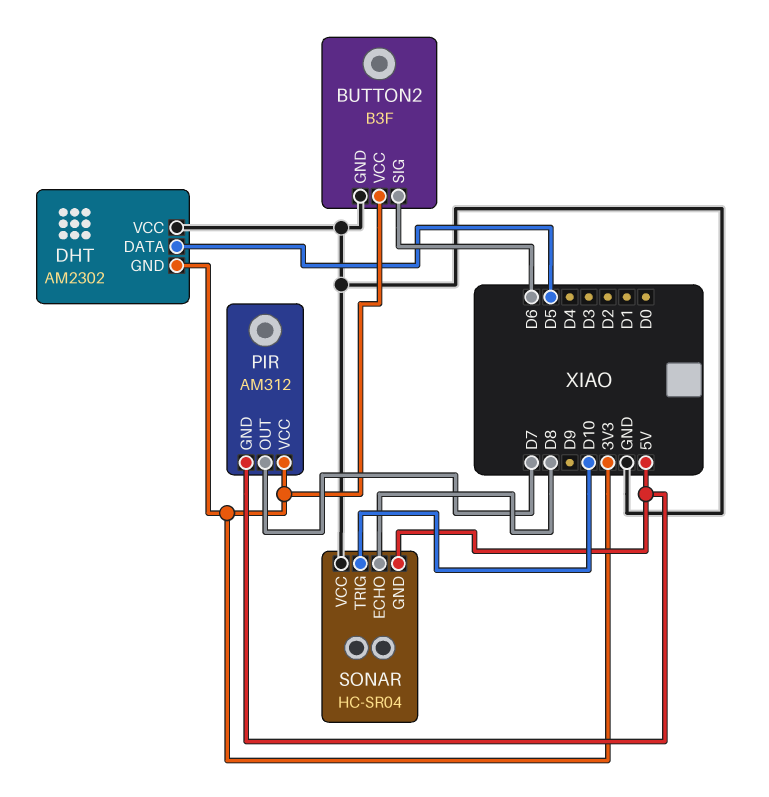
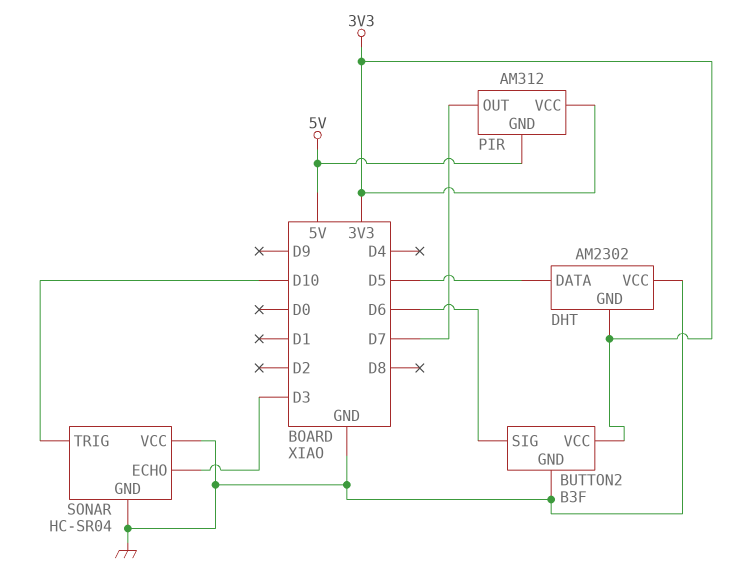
SONAR pin ECHO: D8 -> D3
SONAR pin GND: 5V -> GND

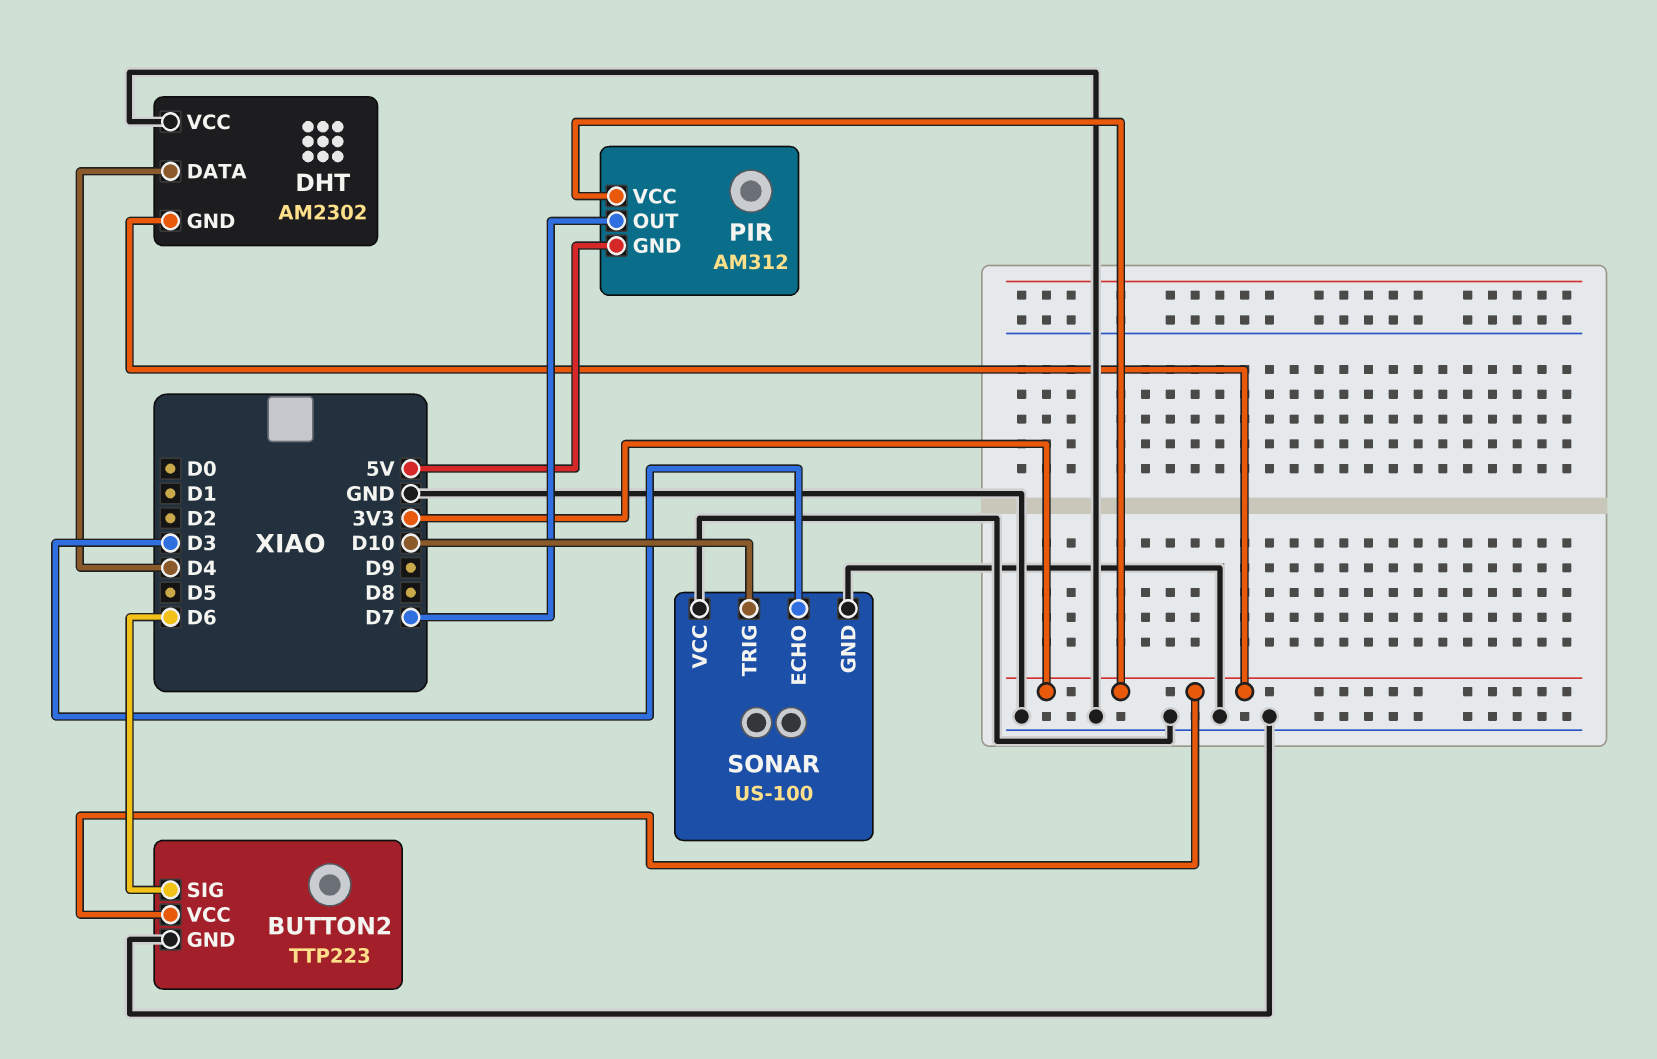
BUTTON2: B3F -> TTP223
DHT pin DATA: D5 -> D4
SONAR: HC-SR04 -> US-100

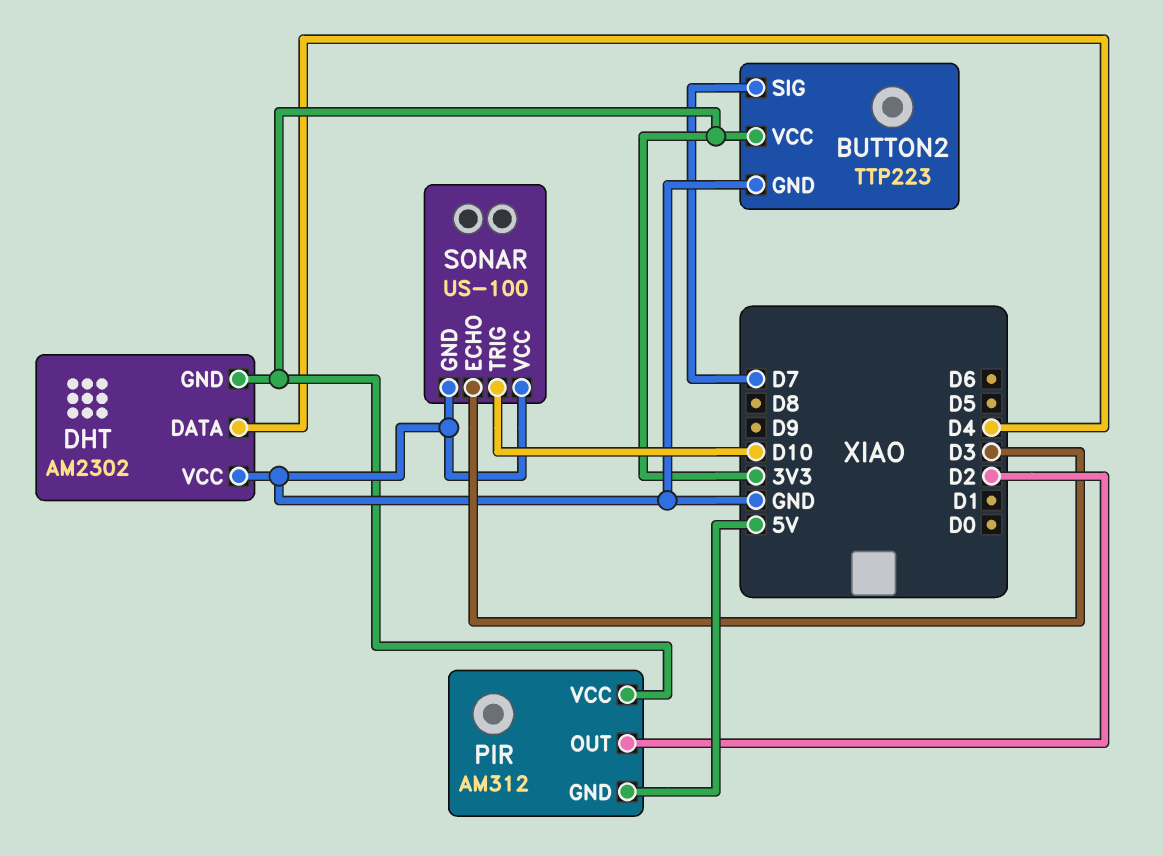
BUTTON2 pin SIG: D6 -> D7
PIR pin OUT: D7 -> D2

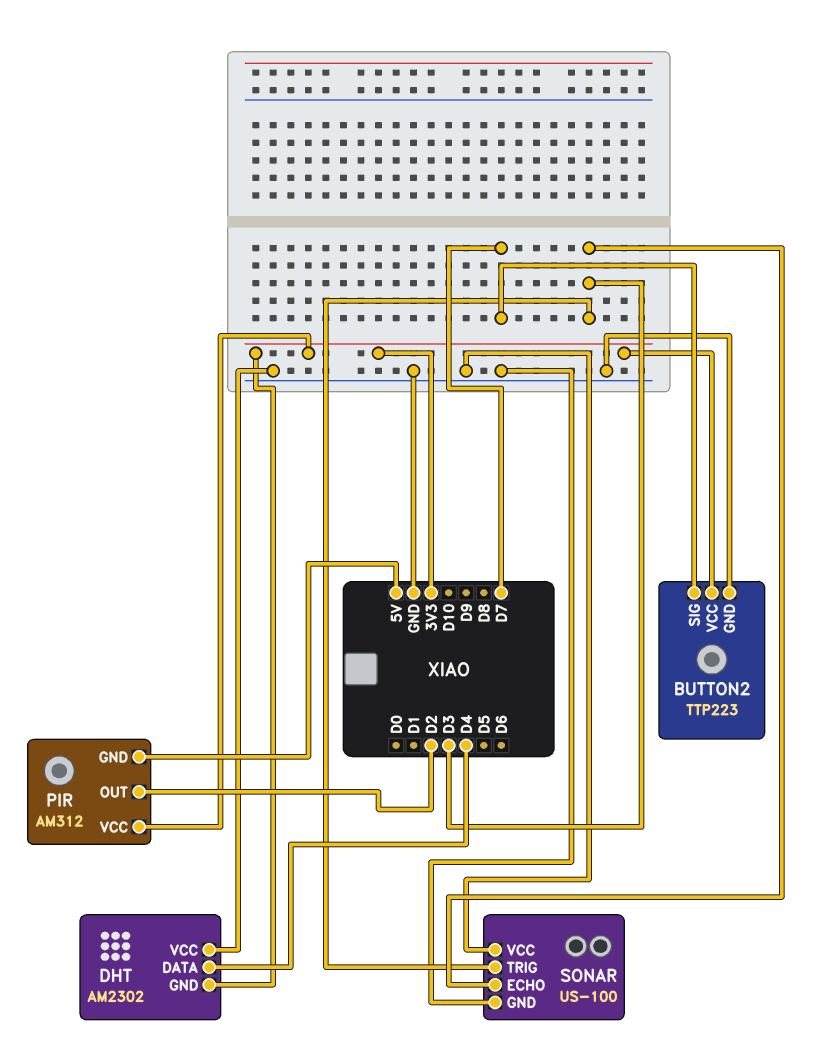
SONAR pin TRIG: D10 -> D3

